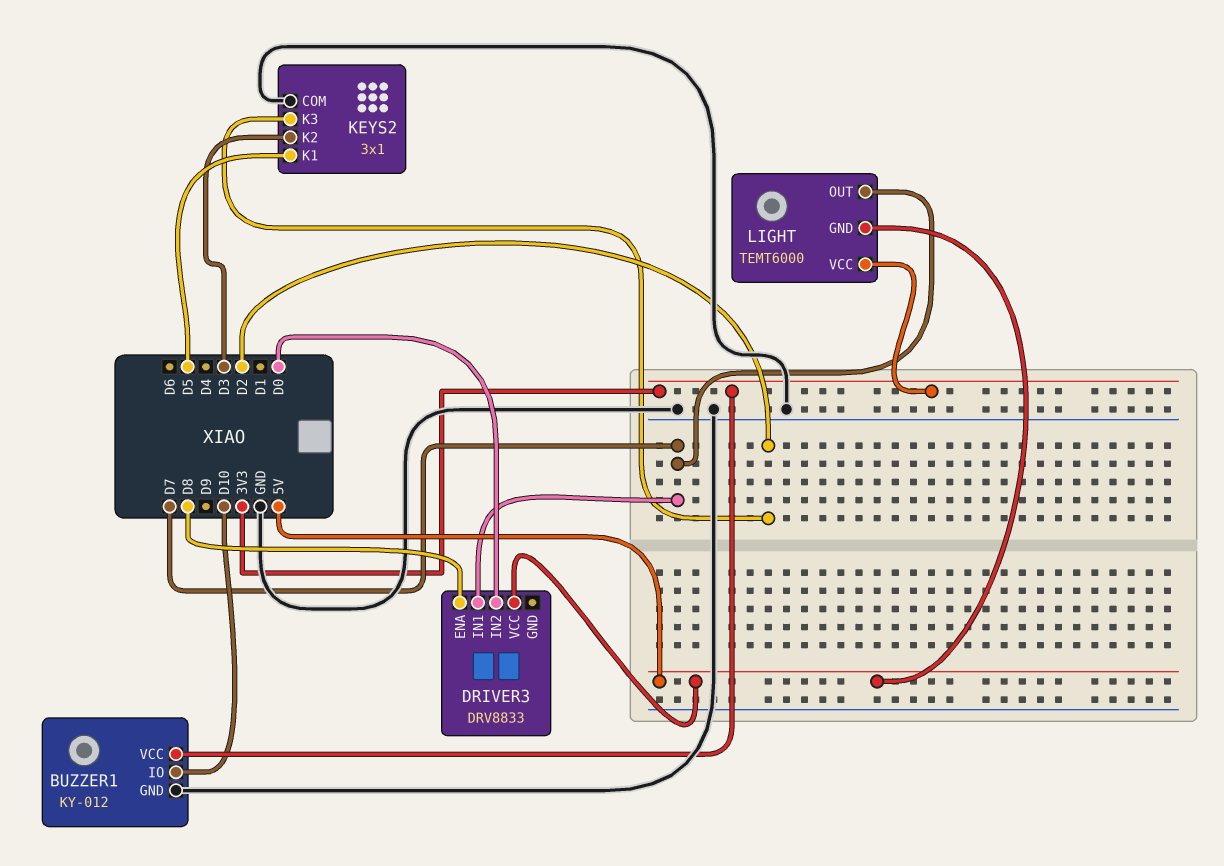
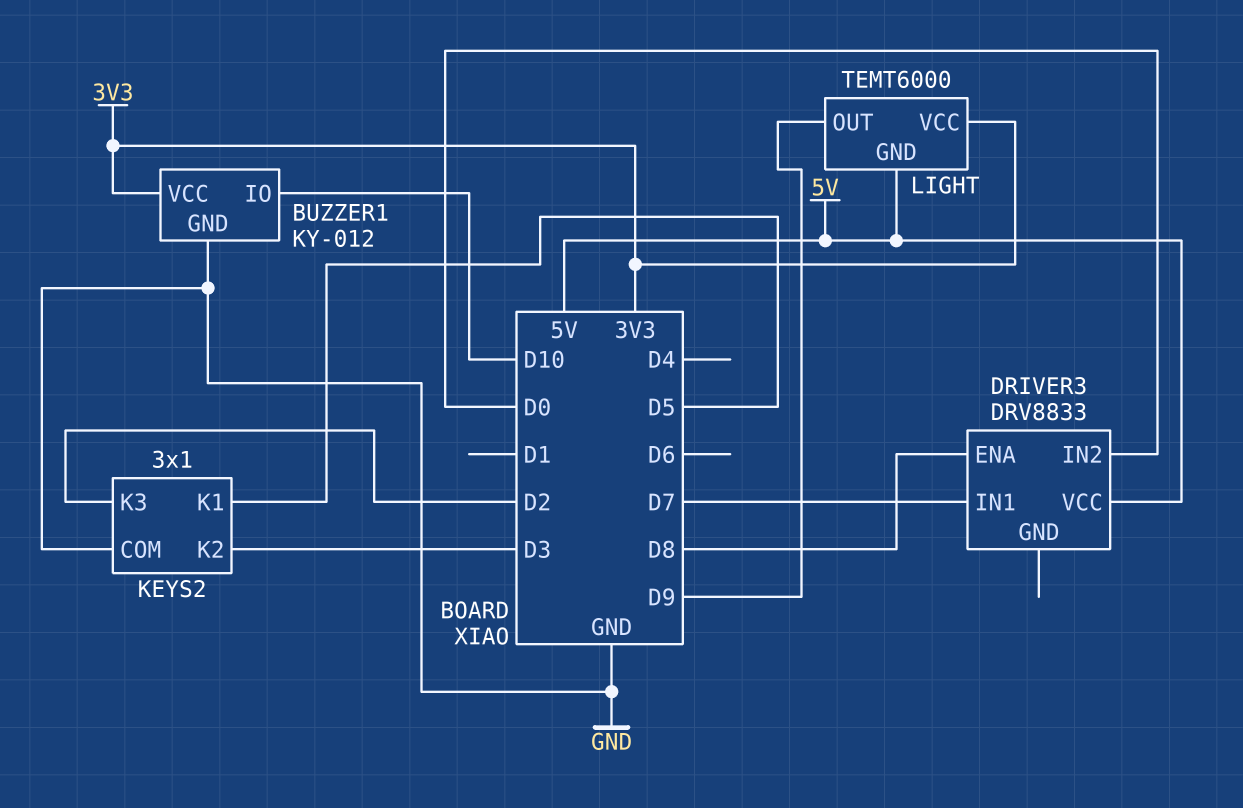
LIGHT pin OUT: D7 -> D9

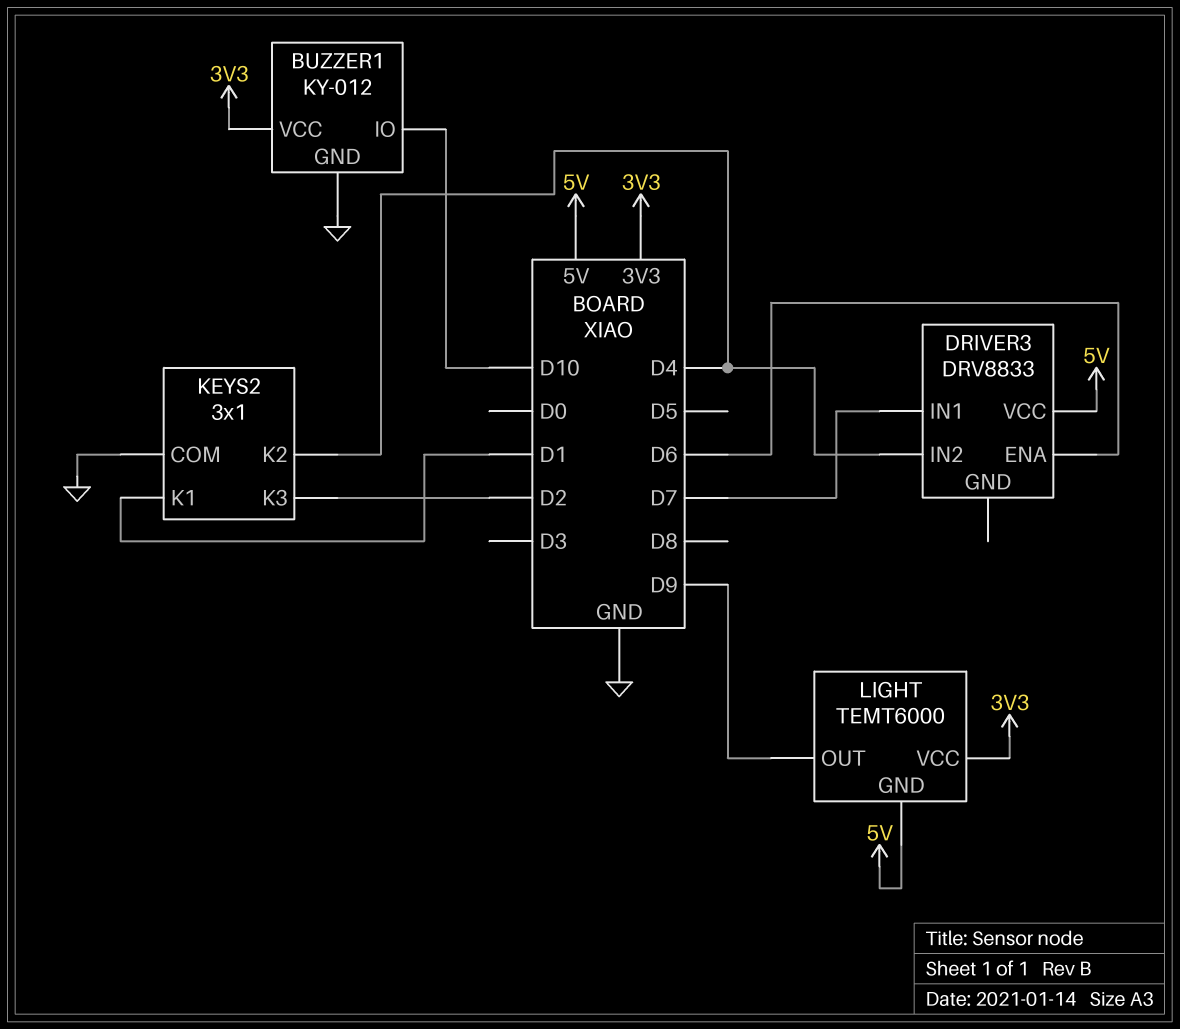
DRIVER3 pin ENA: D8 -> D6
DRIVER3 pin IN2: D0 -> D4
KEYS2 pin K1: D5 -> D1
KEYS2 pin K2: D3 -> D4

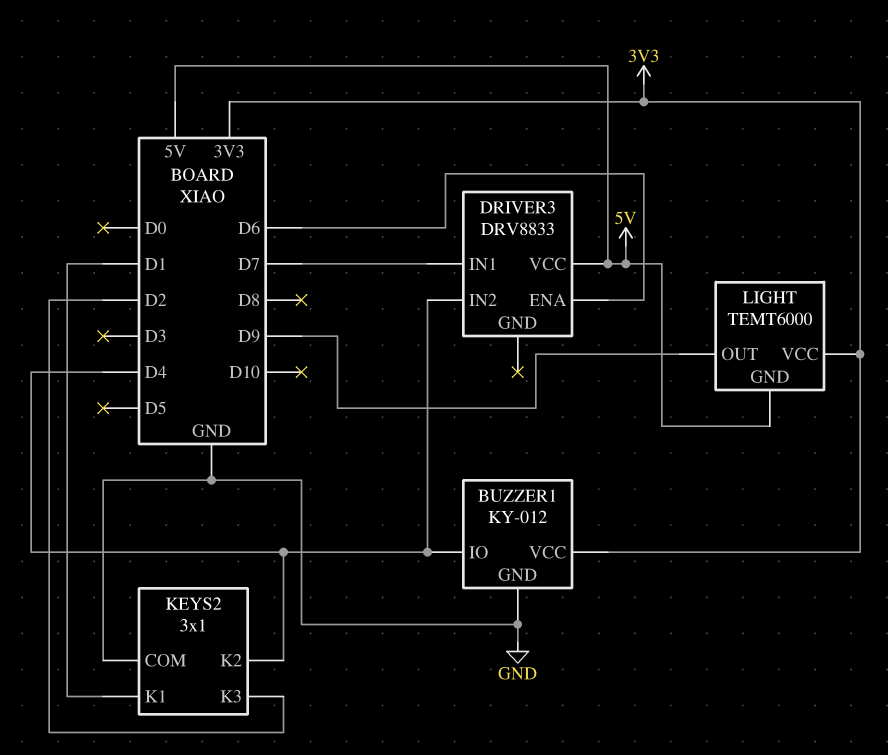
BUZZER1 pin IO: D10 -> D4

